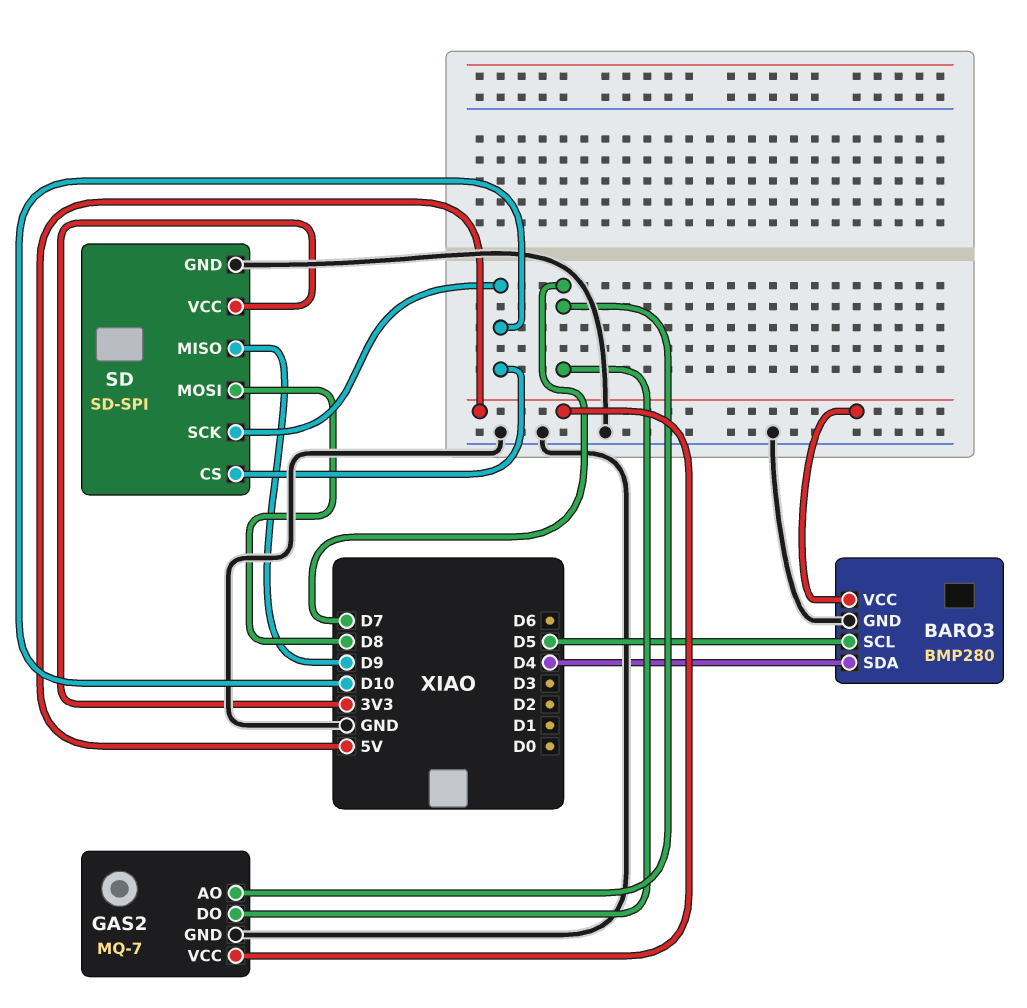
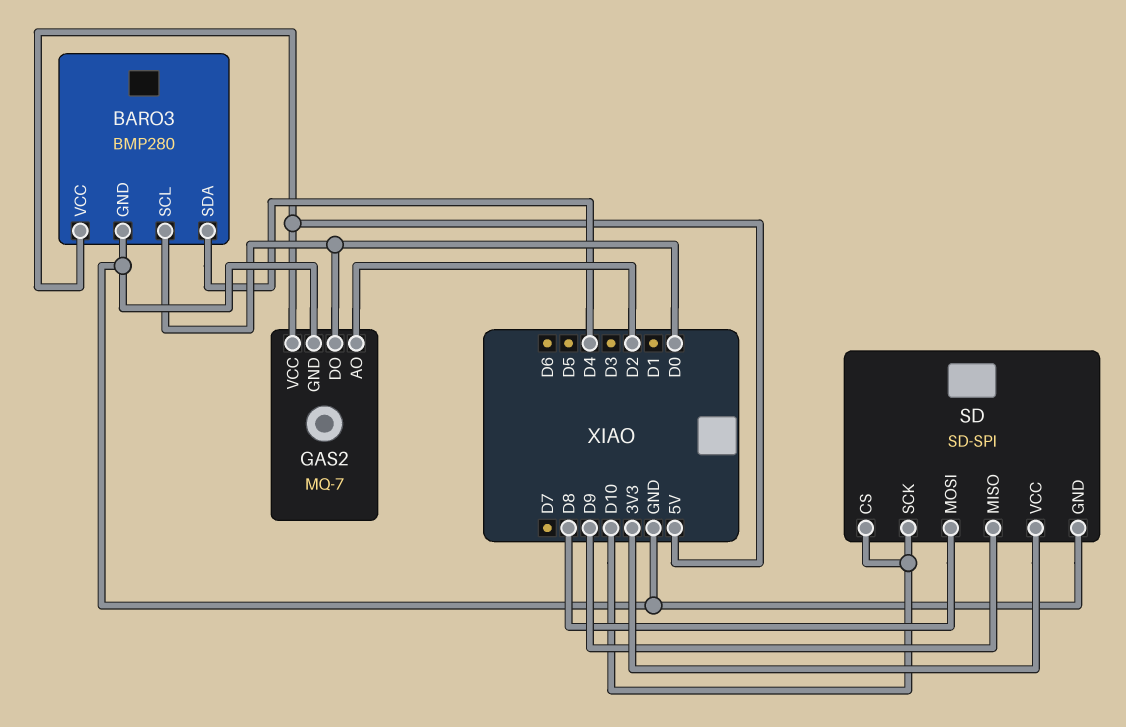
BARO3 pin SCL: D5 -> D0
GAS2 pin AO: D7 -> D2
GAS2 pin DO: D7 -> D0

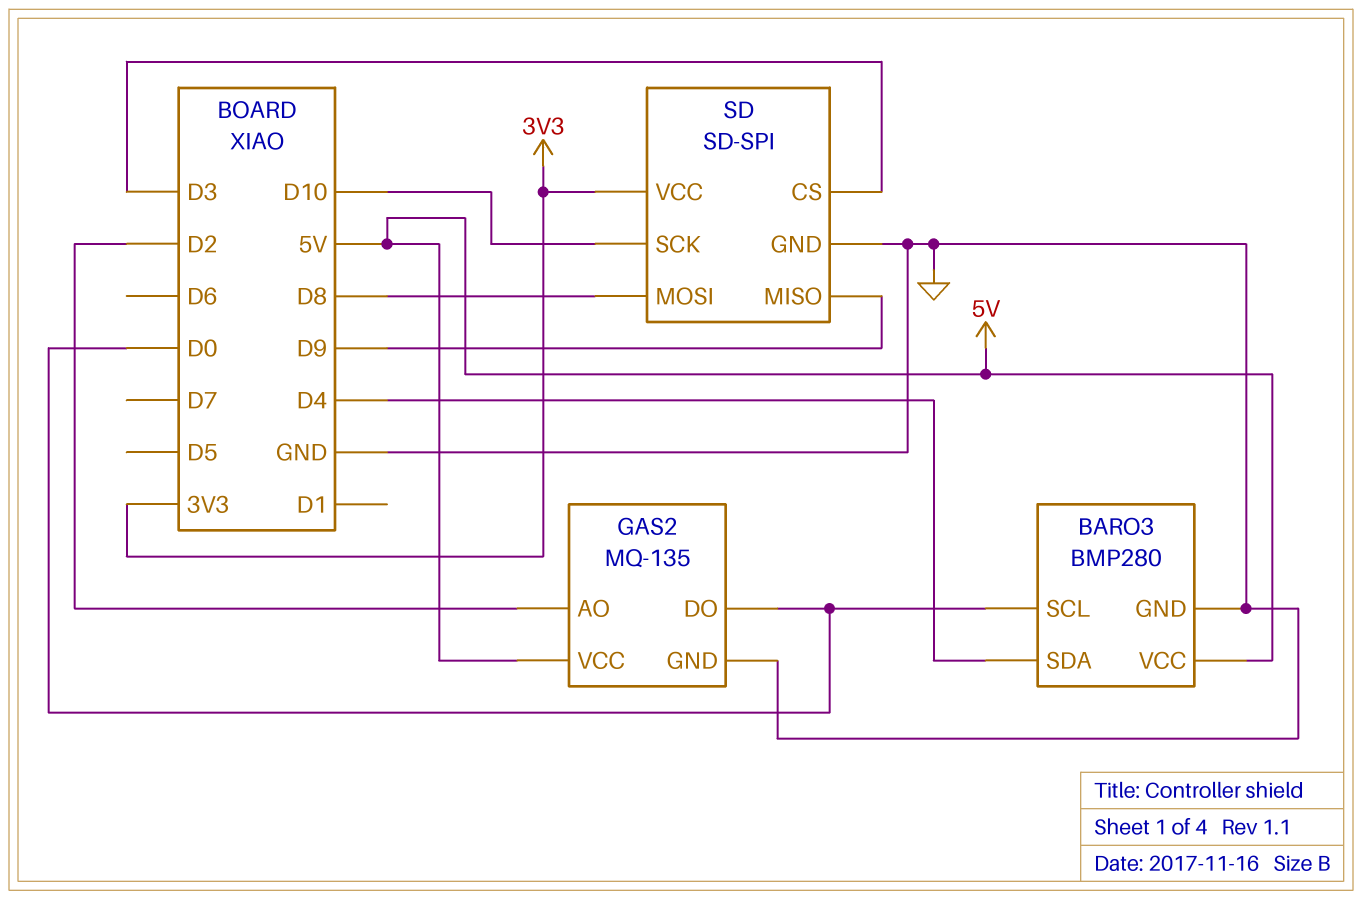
GAS2: MQ-7 -> MQ-135
SD pin CS: D10 -> D3

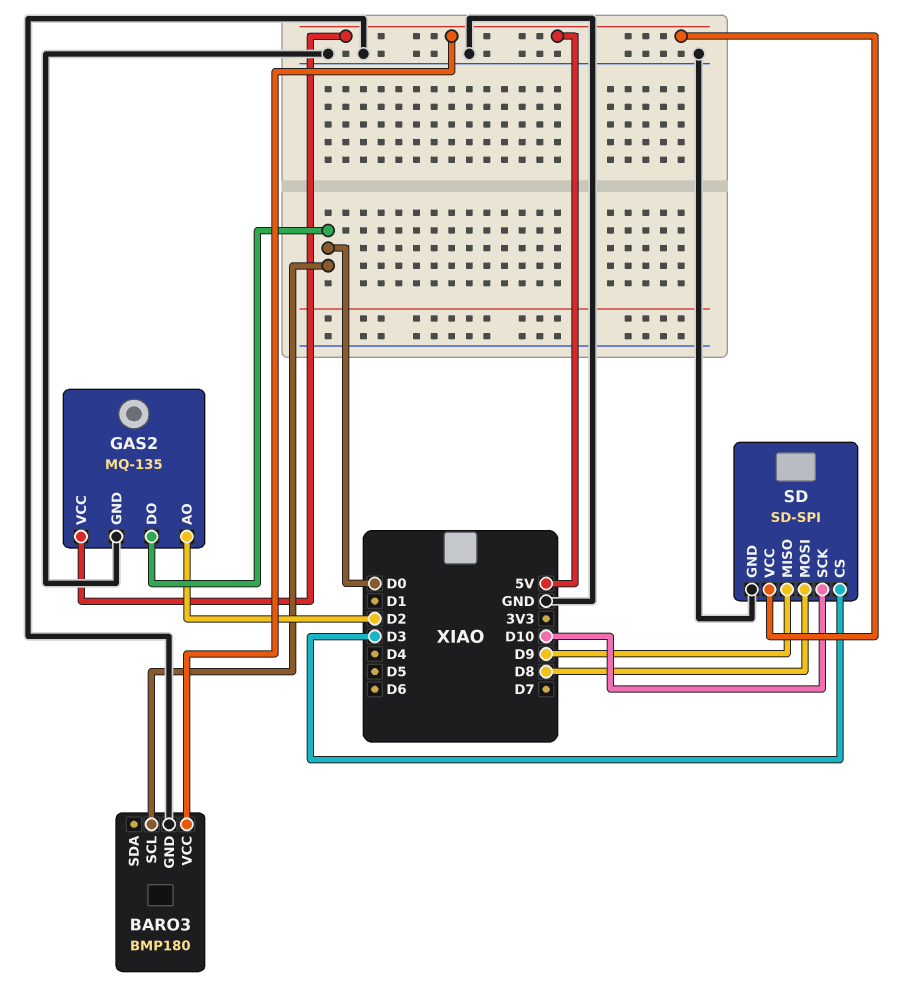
BARO3: BMP280 -> BMP180
BARO3 pin SDA: D4 -> none
SD pin VCC: 3V3 -> 5V

